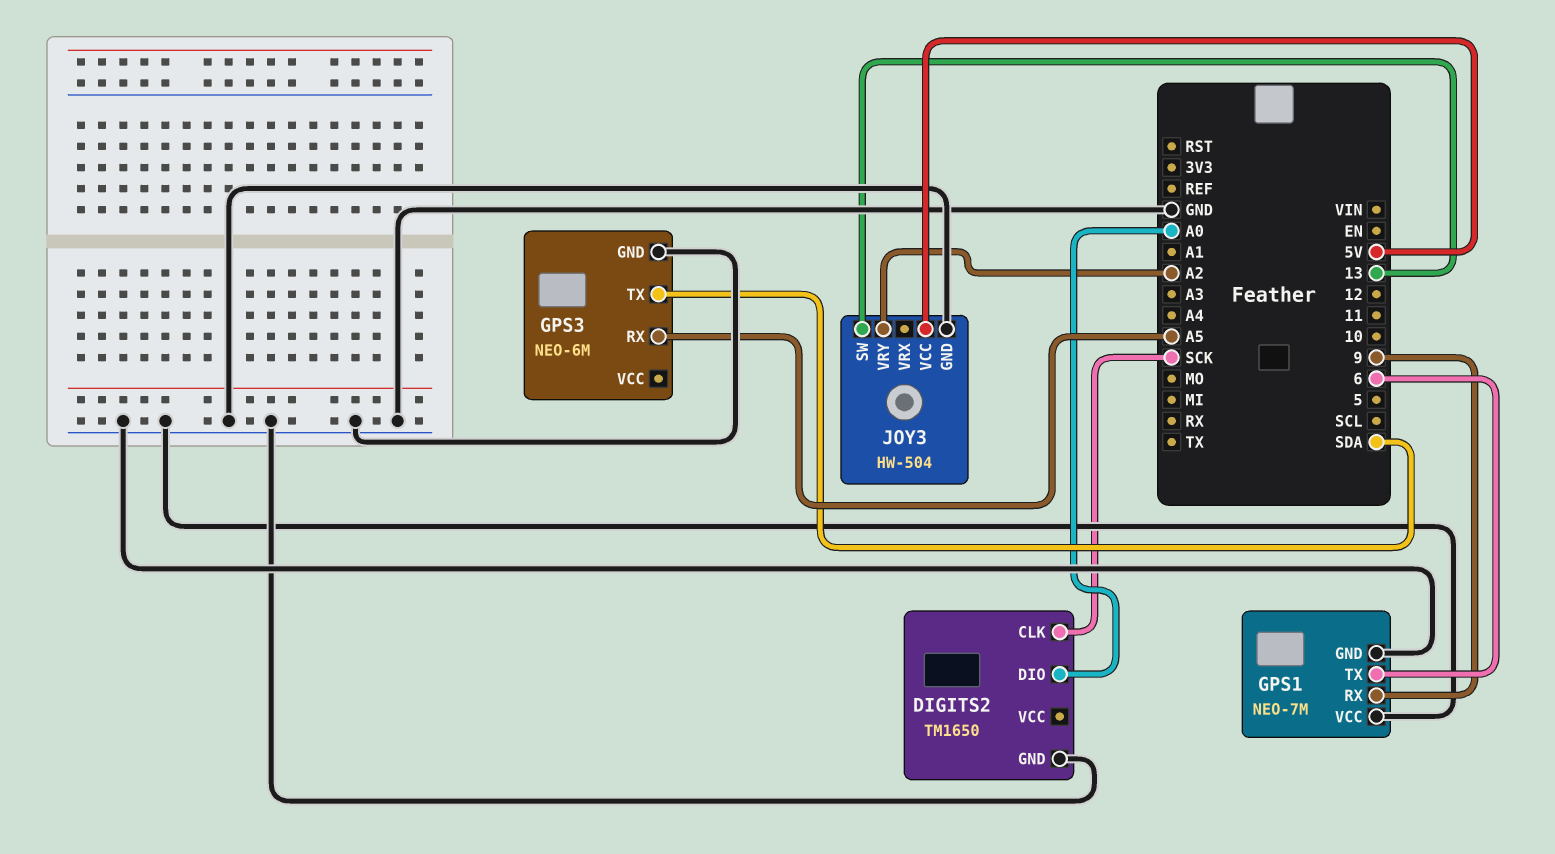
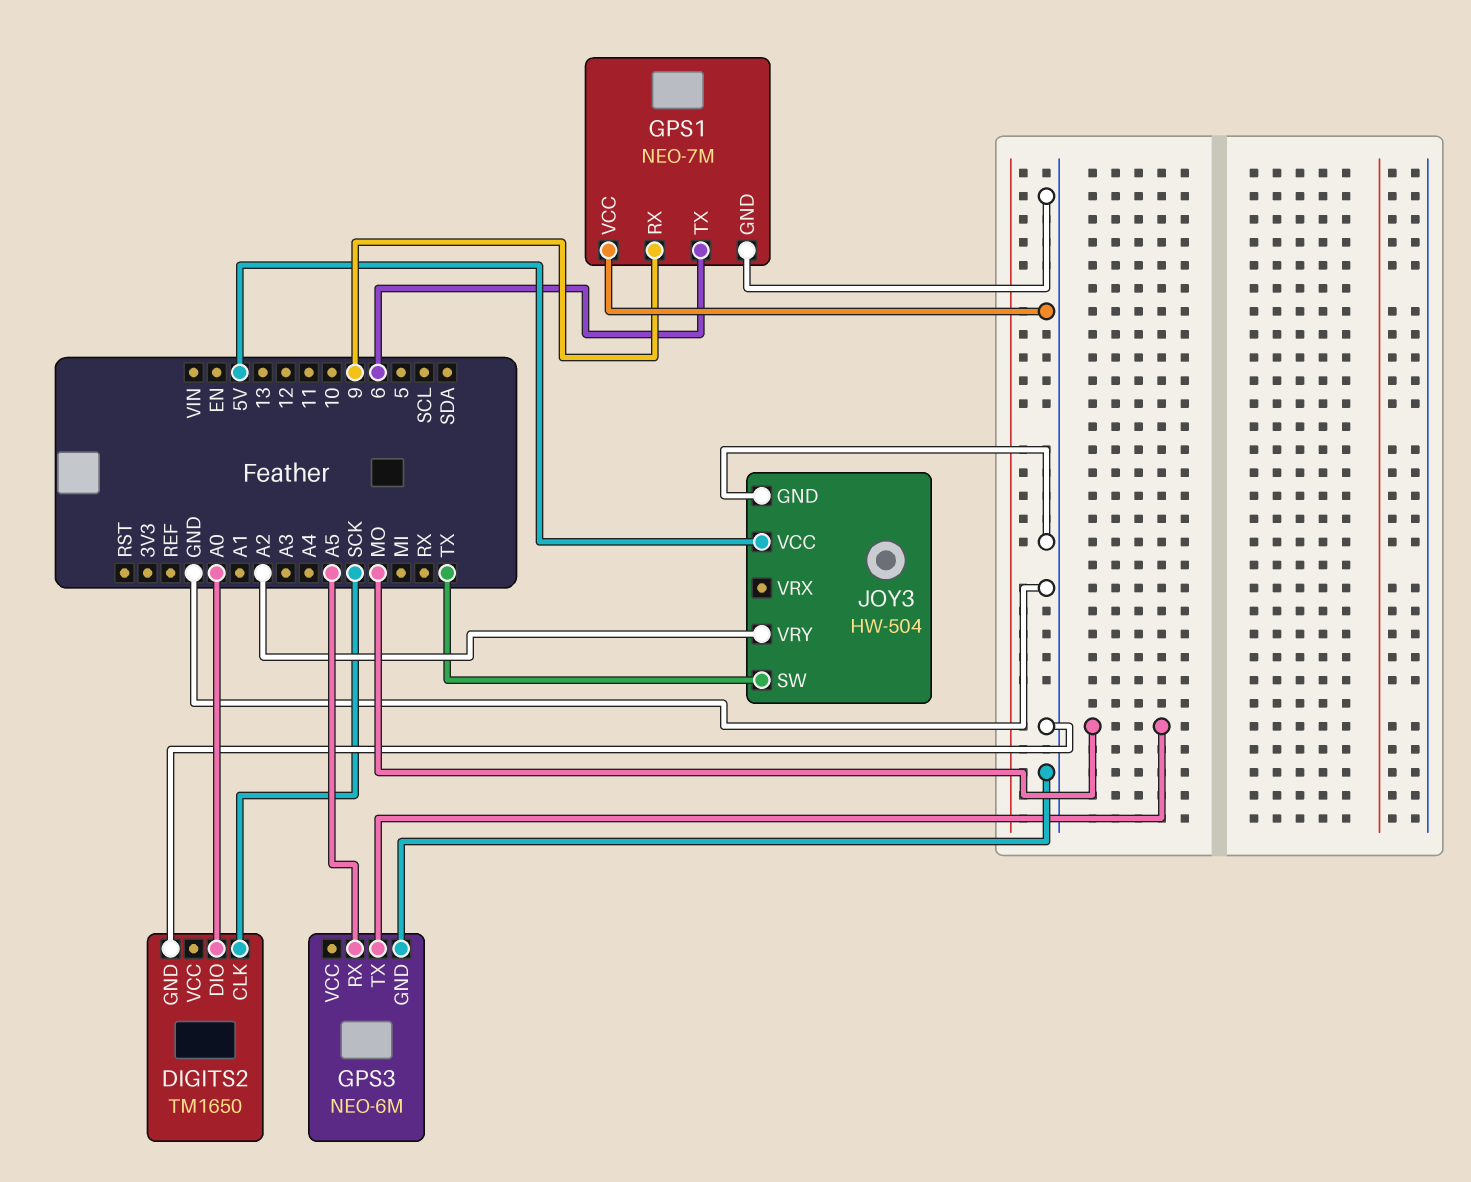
GPS3 pin TX: SDA -> MO
JOY3 pin SW: 13 -> TX

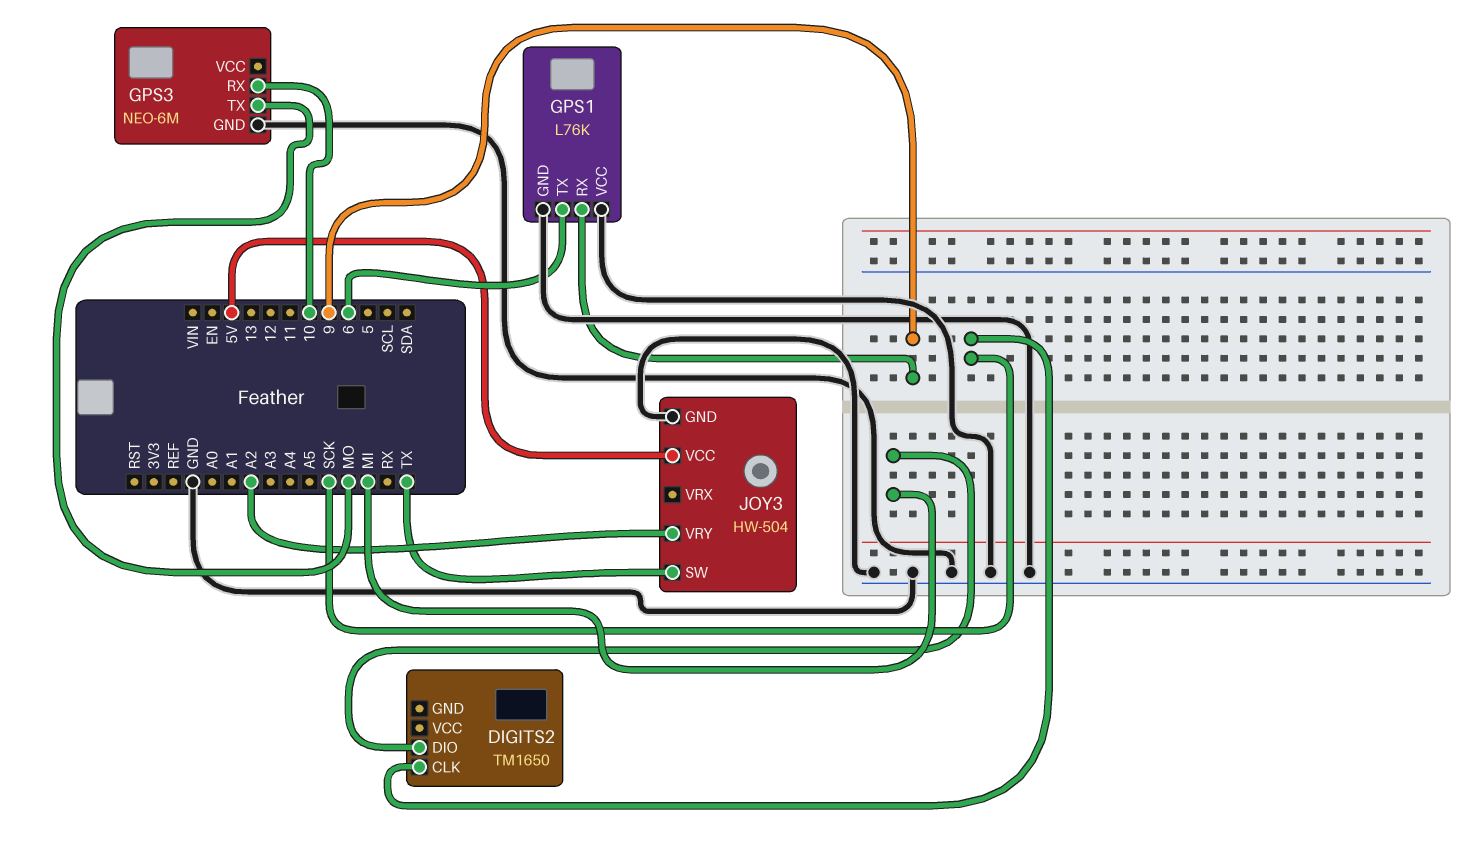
DIGITS2 pin DIO: A0 -> MI
DIGITS2 pin GND: GND -> none
GPS1: NEO-7M -> L76K
GPS3 pin RX: A5 -> 10

